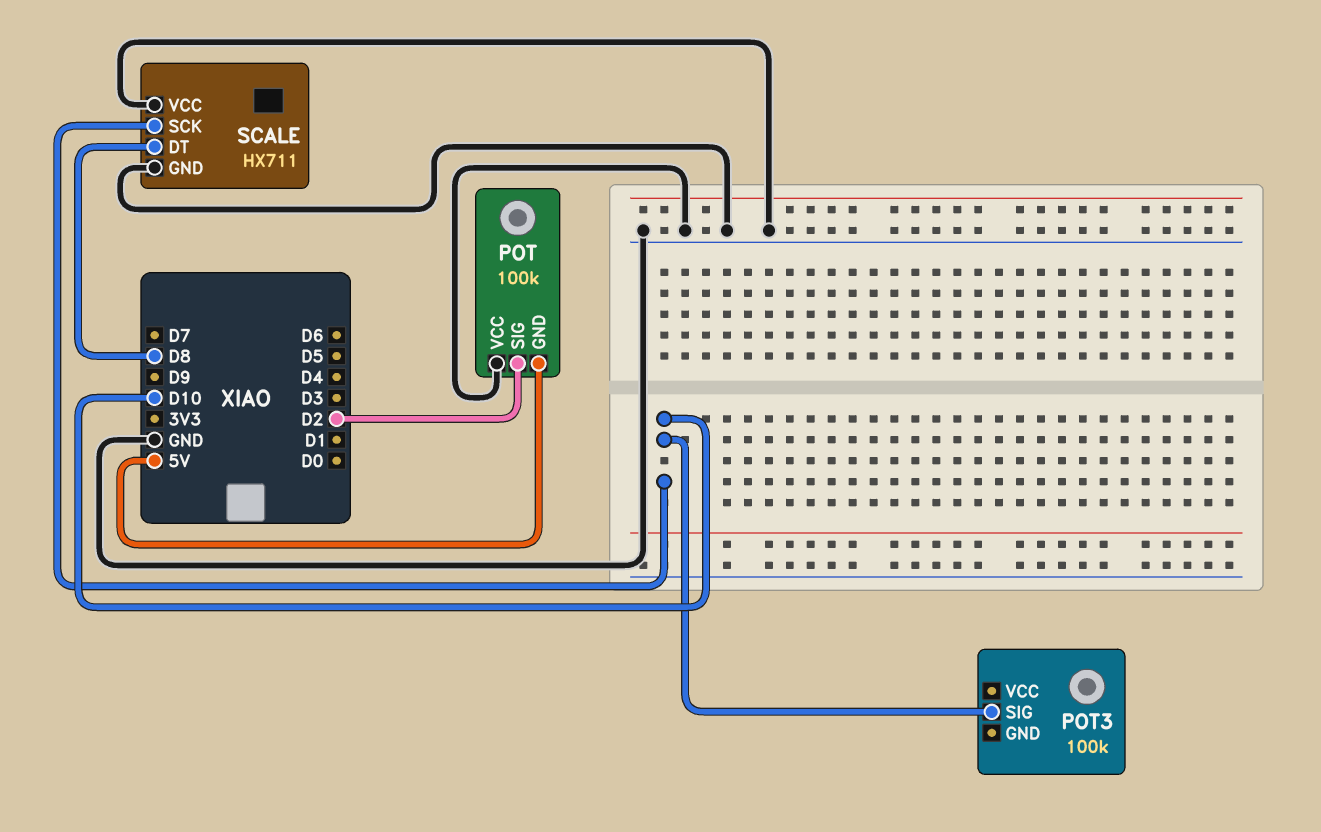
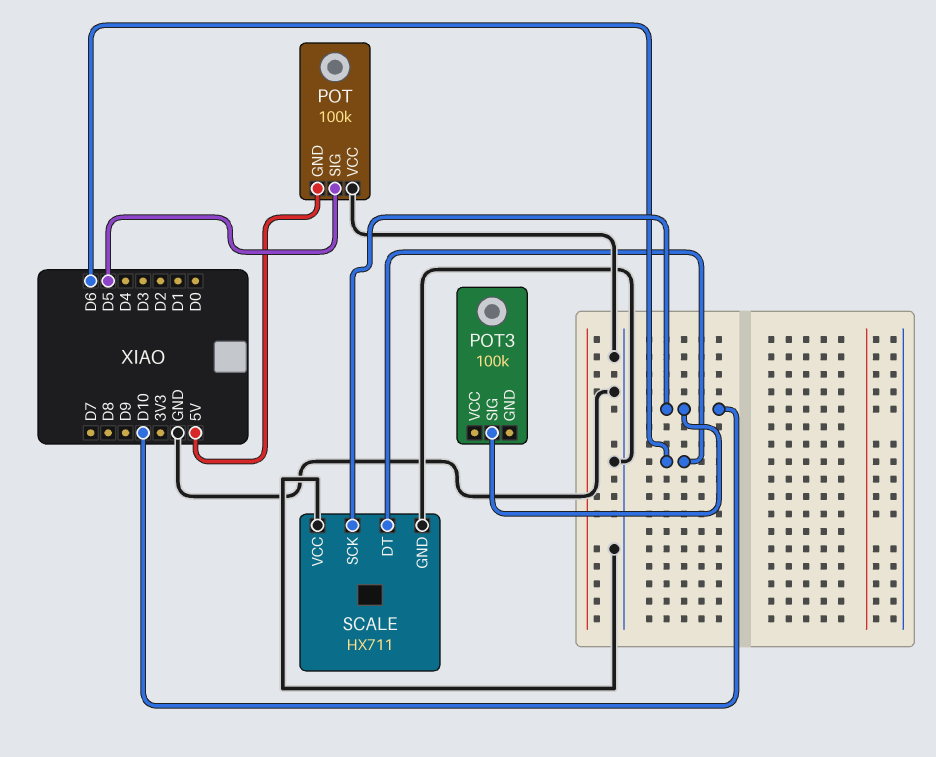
POT pin SIG: D2 -> D5
SCALE pin DT: D8 -> D6

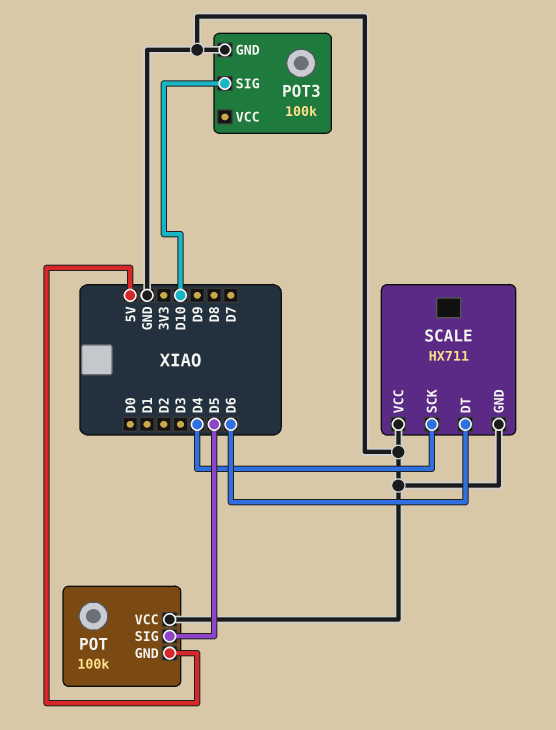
POT3 pin GND: none -> GND
SCALE pin SCK: D10 -> D4

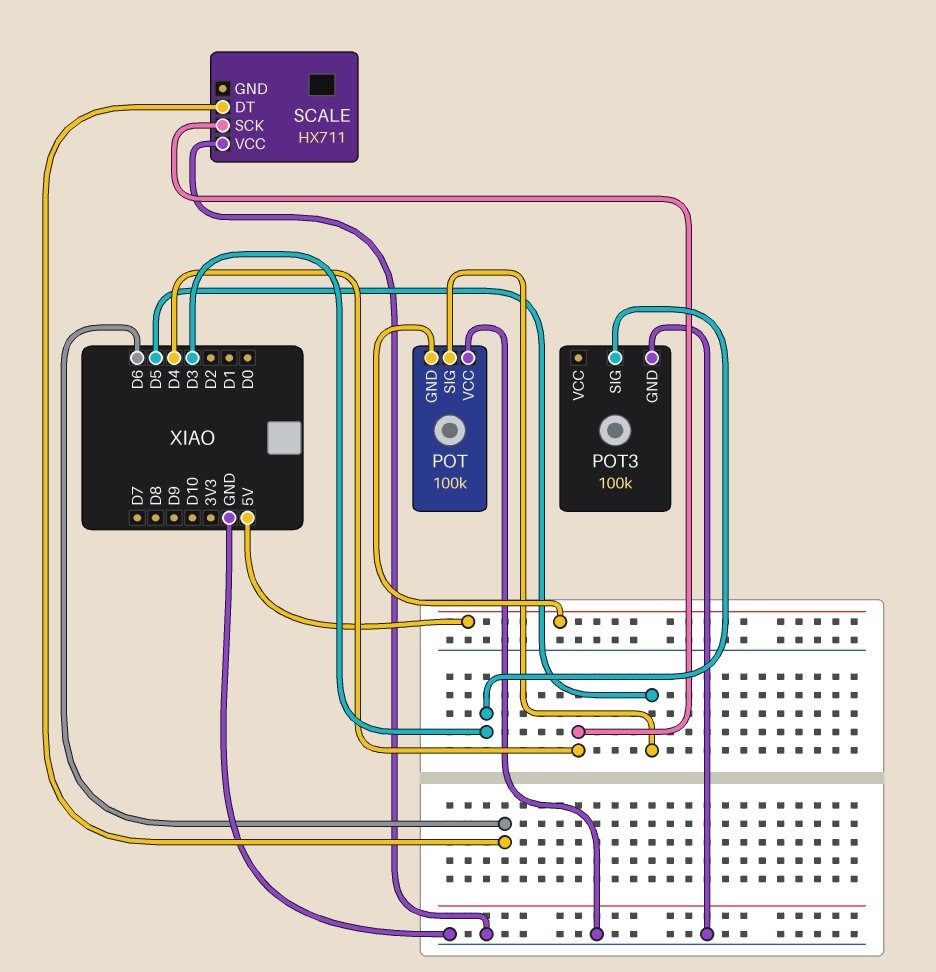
POT3 pin SIG: D10 -> D3
SCALE pin GND: GND -> none

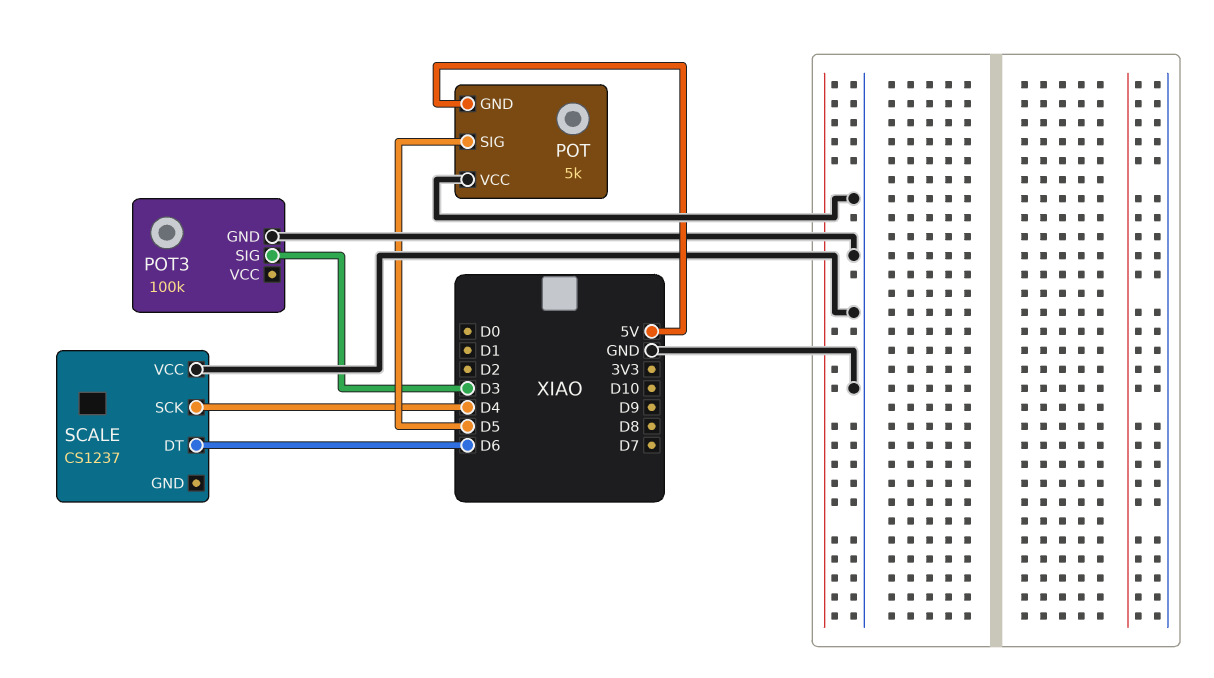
POT: 100k -> 5k
SCALE: HX711 -> CS1237

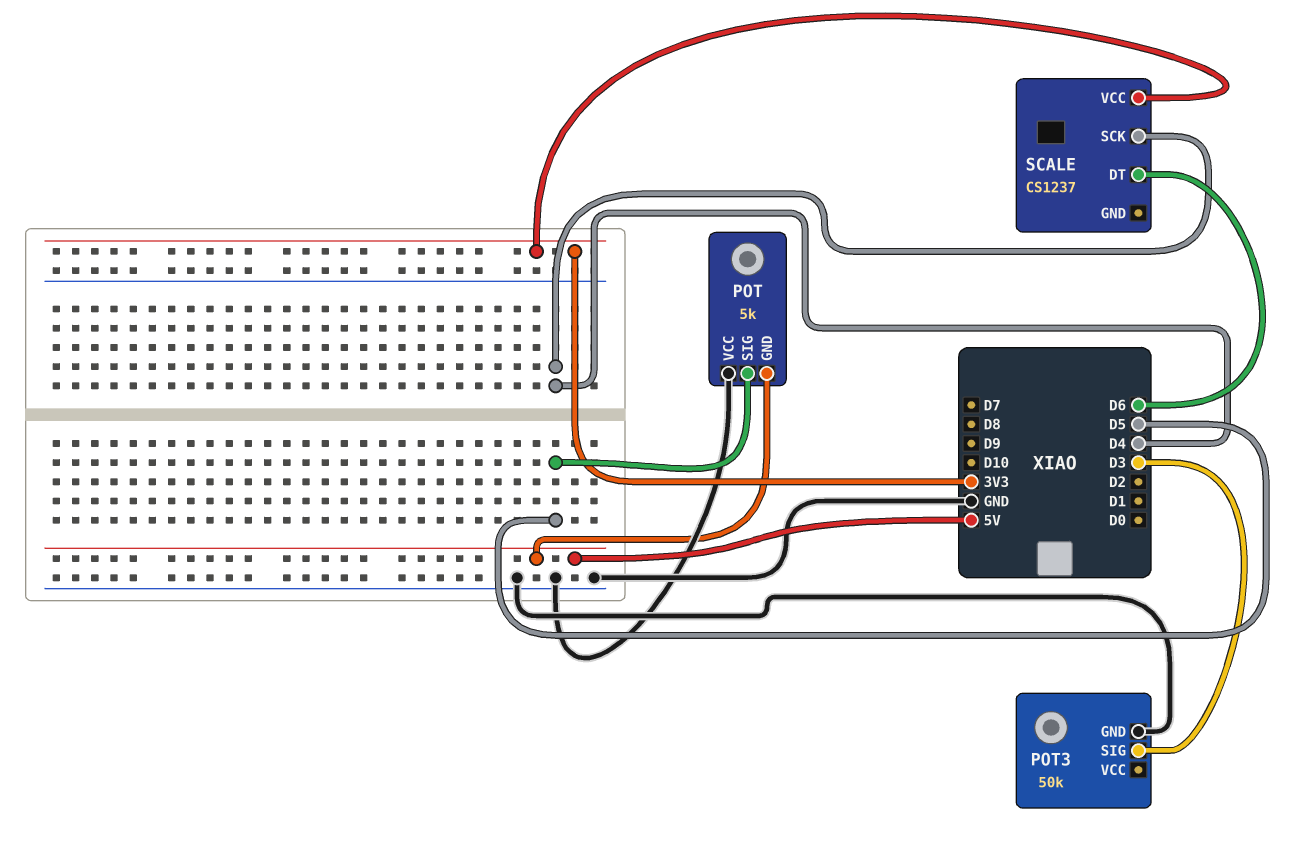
POT3: 100k -> 50k
SCALE pin VCC: GND -> 3V3

